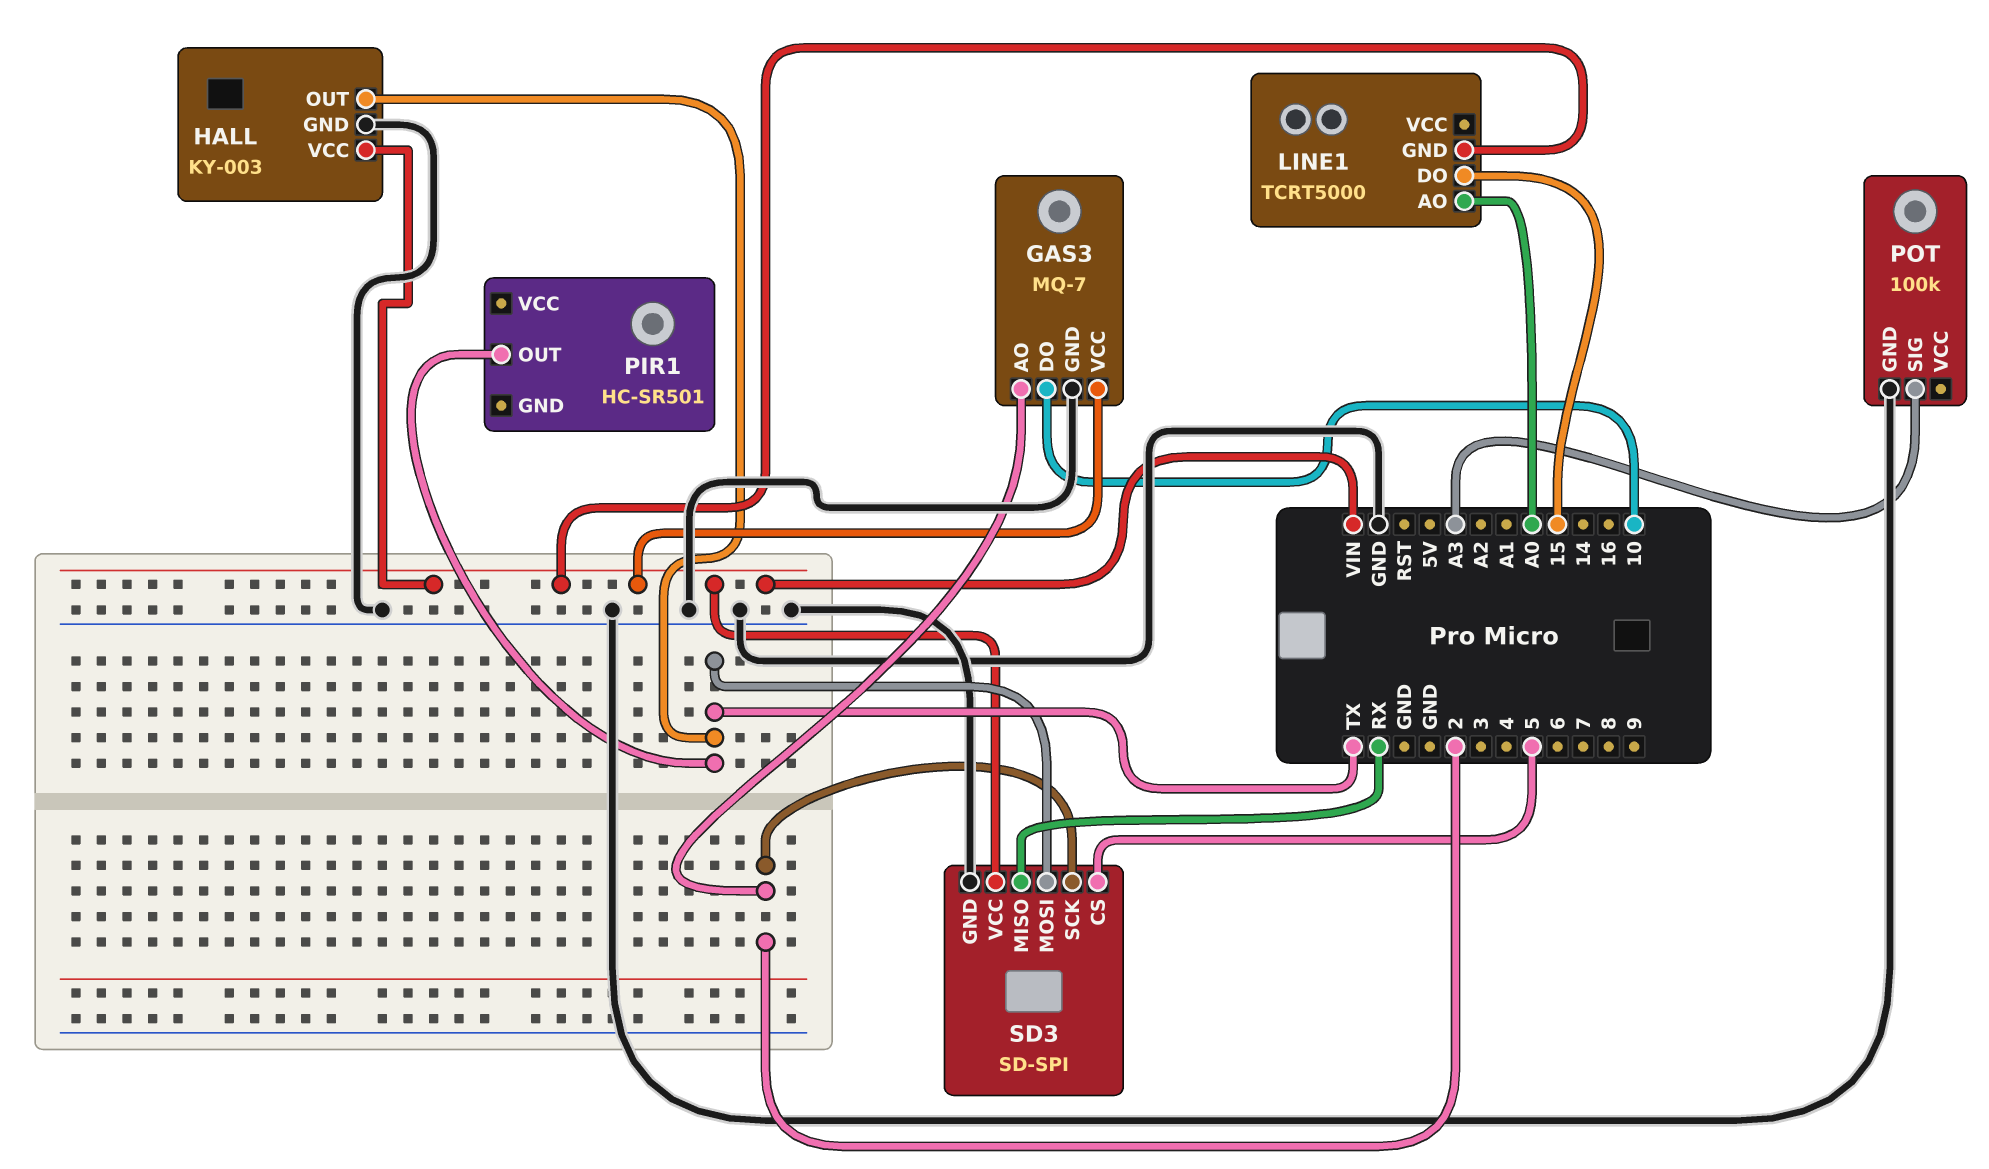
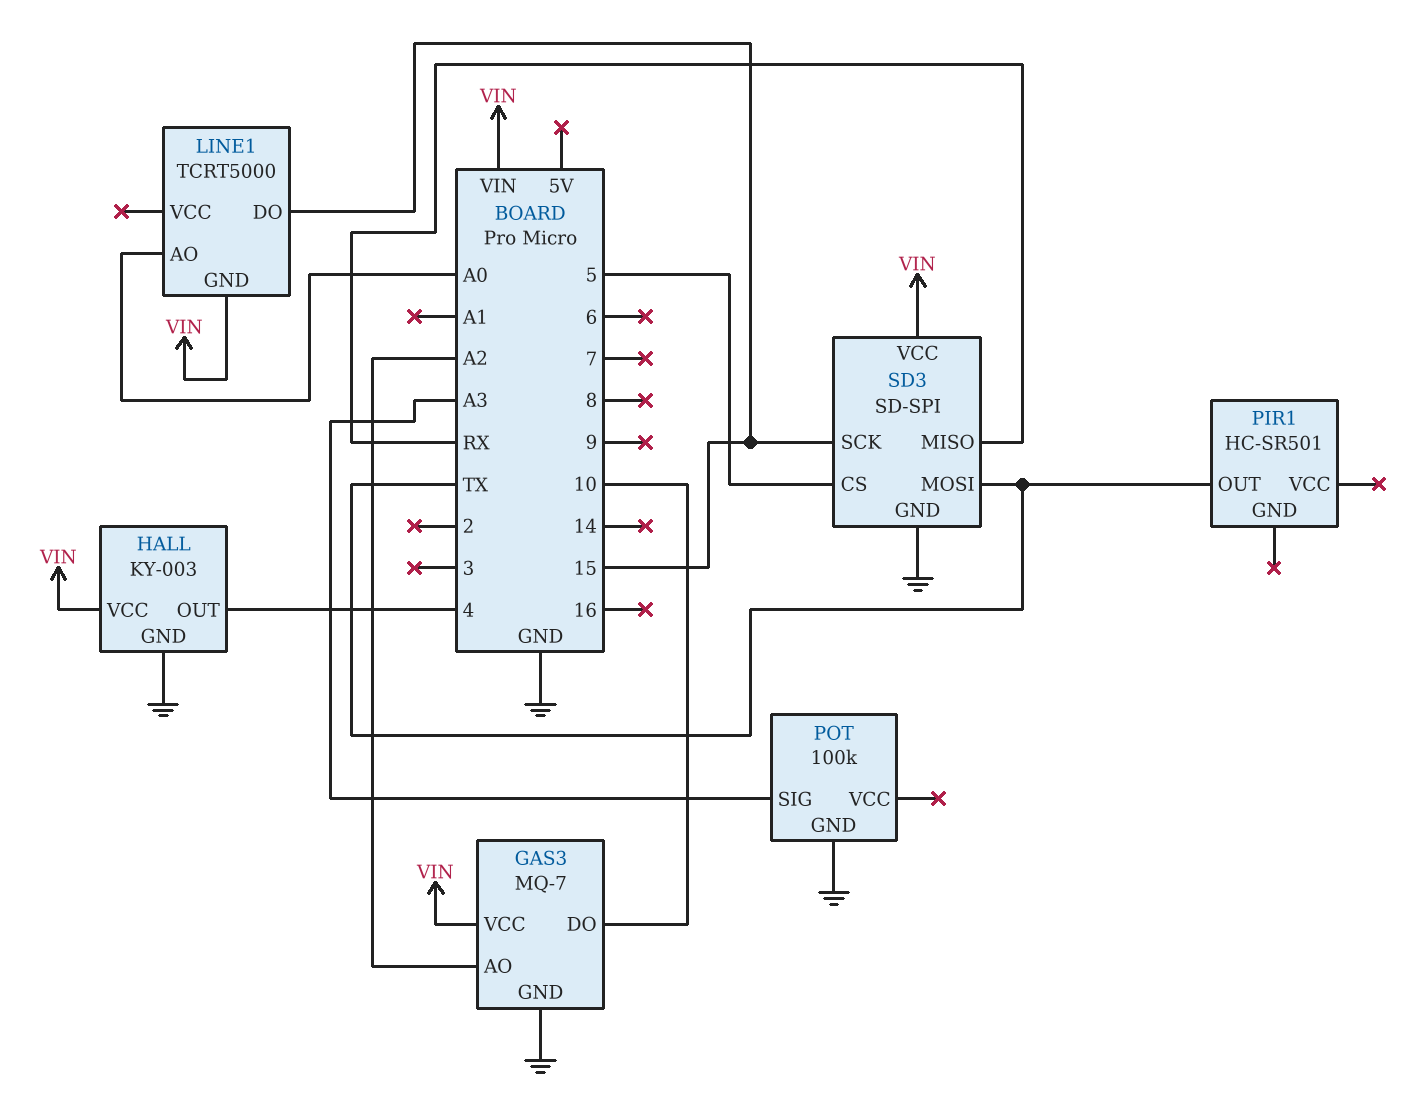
GAS3 pin AO: 2 -> A2
HALL pin OUT: TX -> 4
SD3 pin SCK: 2 -> 15

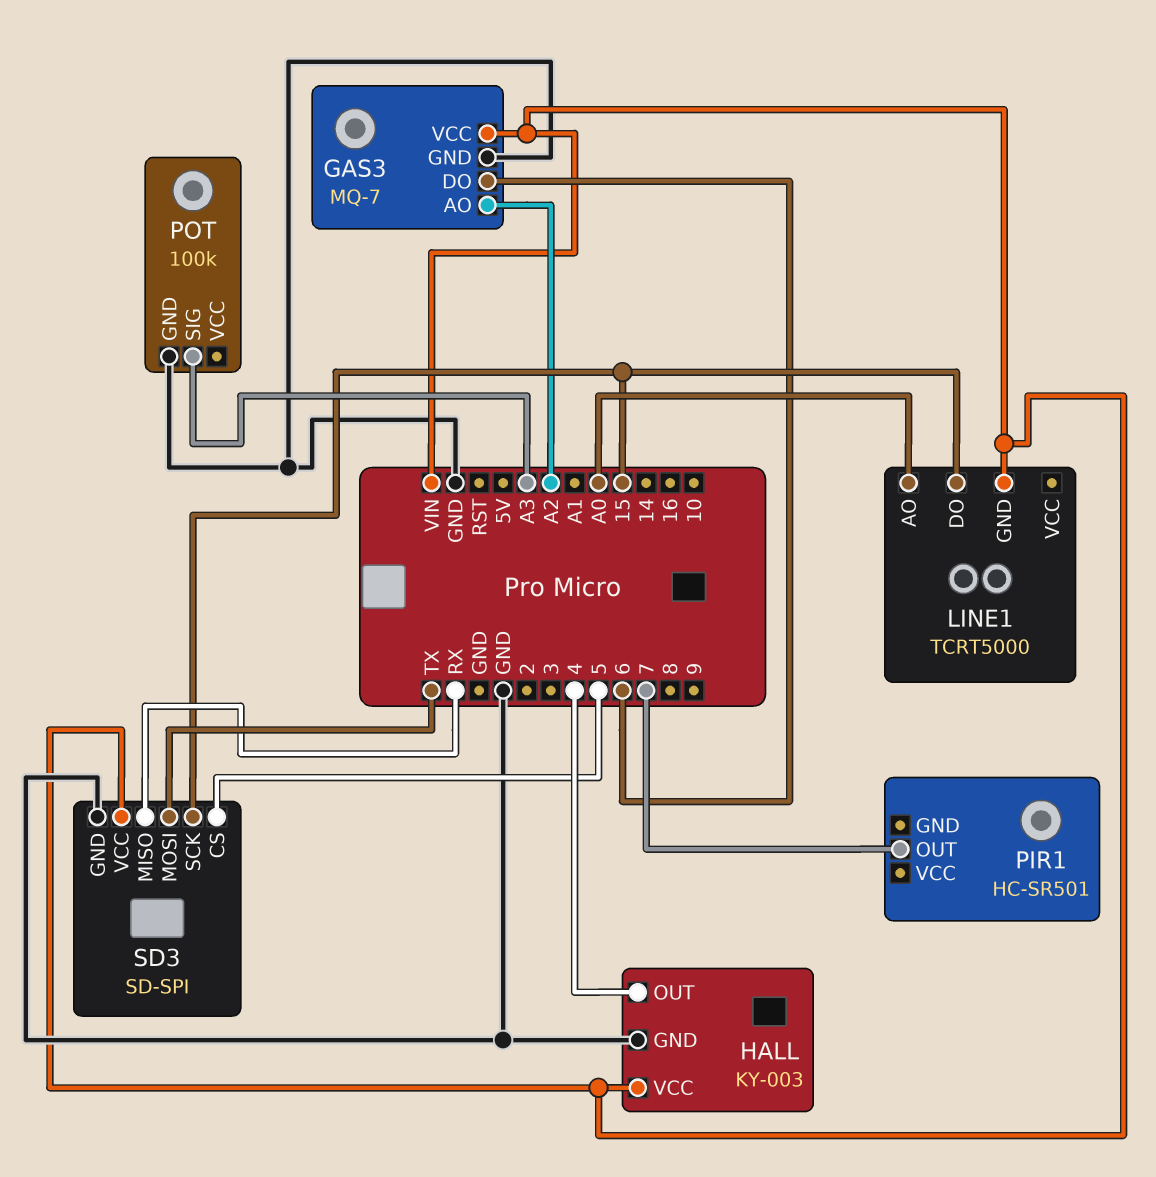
GAS3 pin DO: 10 -> 6
PIR1 pin OUT: TX -> 7

